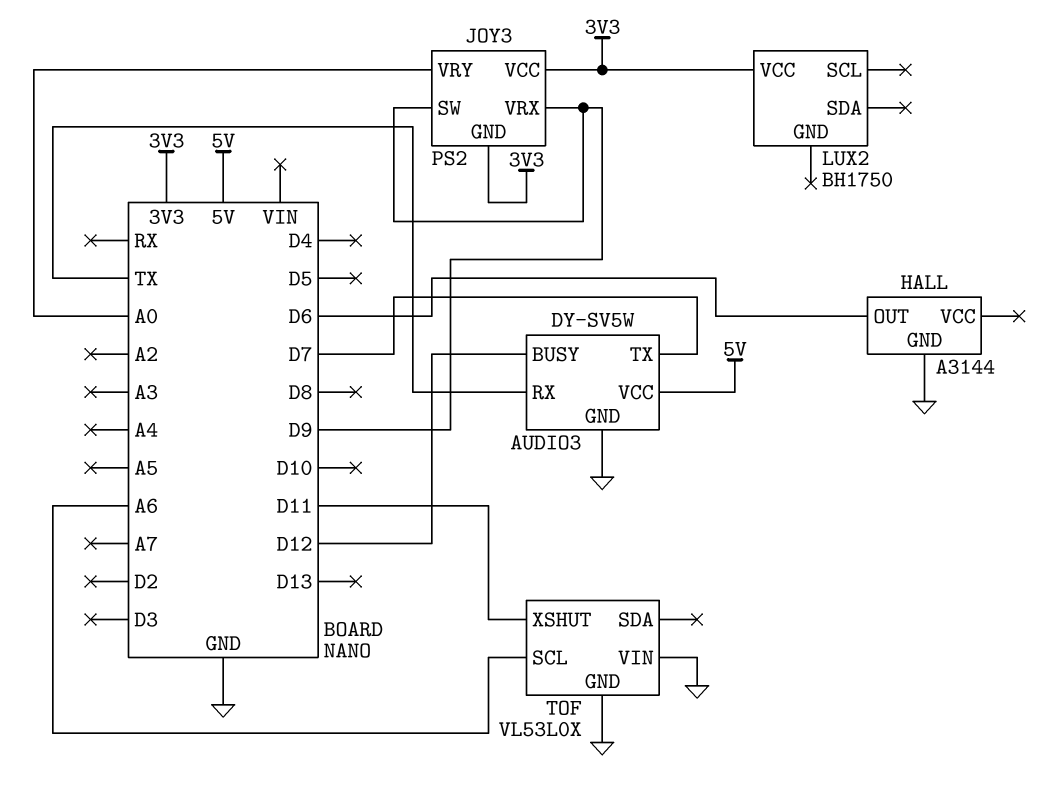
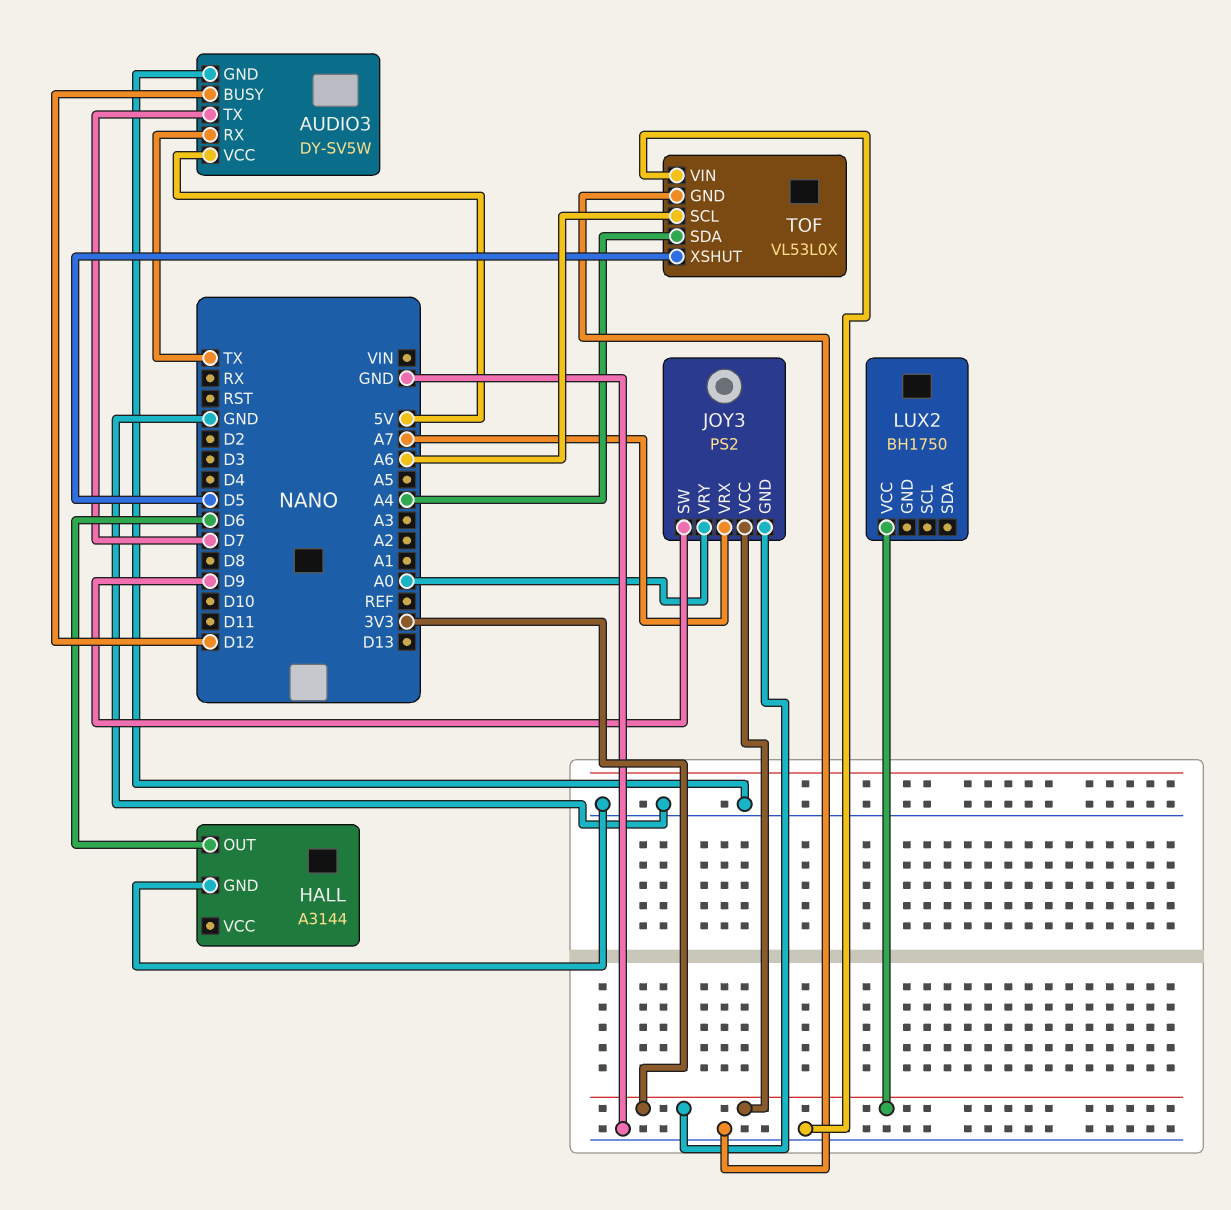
JOY3 pin VRX: D9 -> A7
TOF pin SDA: none -> A4
TOF pin XSHUT: D11 -> D5

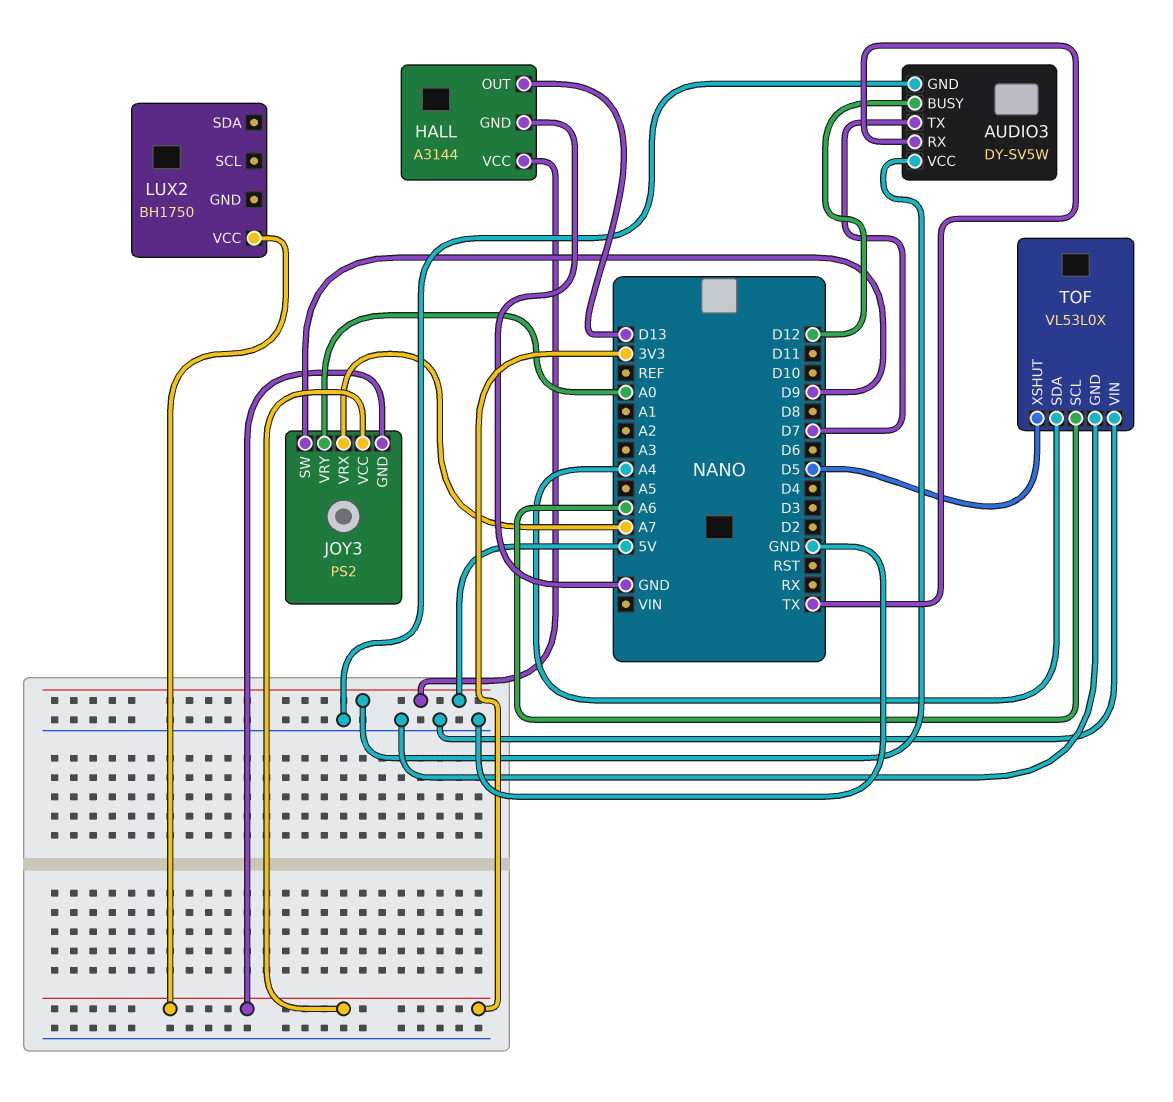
HALL pin OUT: D6 -> D13
HALL pin VCC: none -> 5V

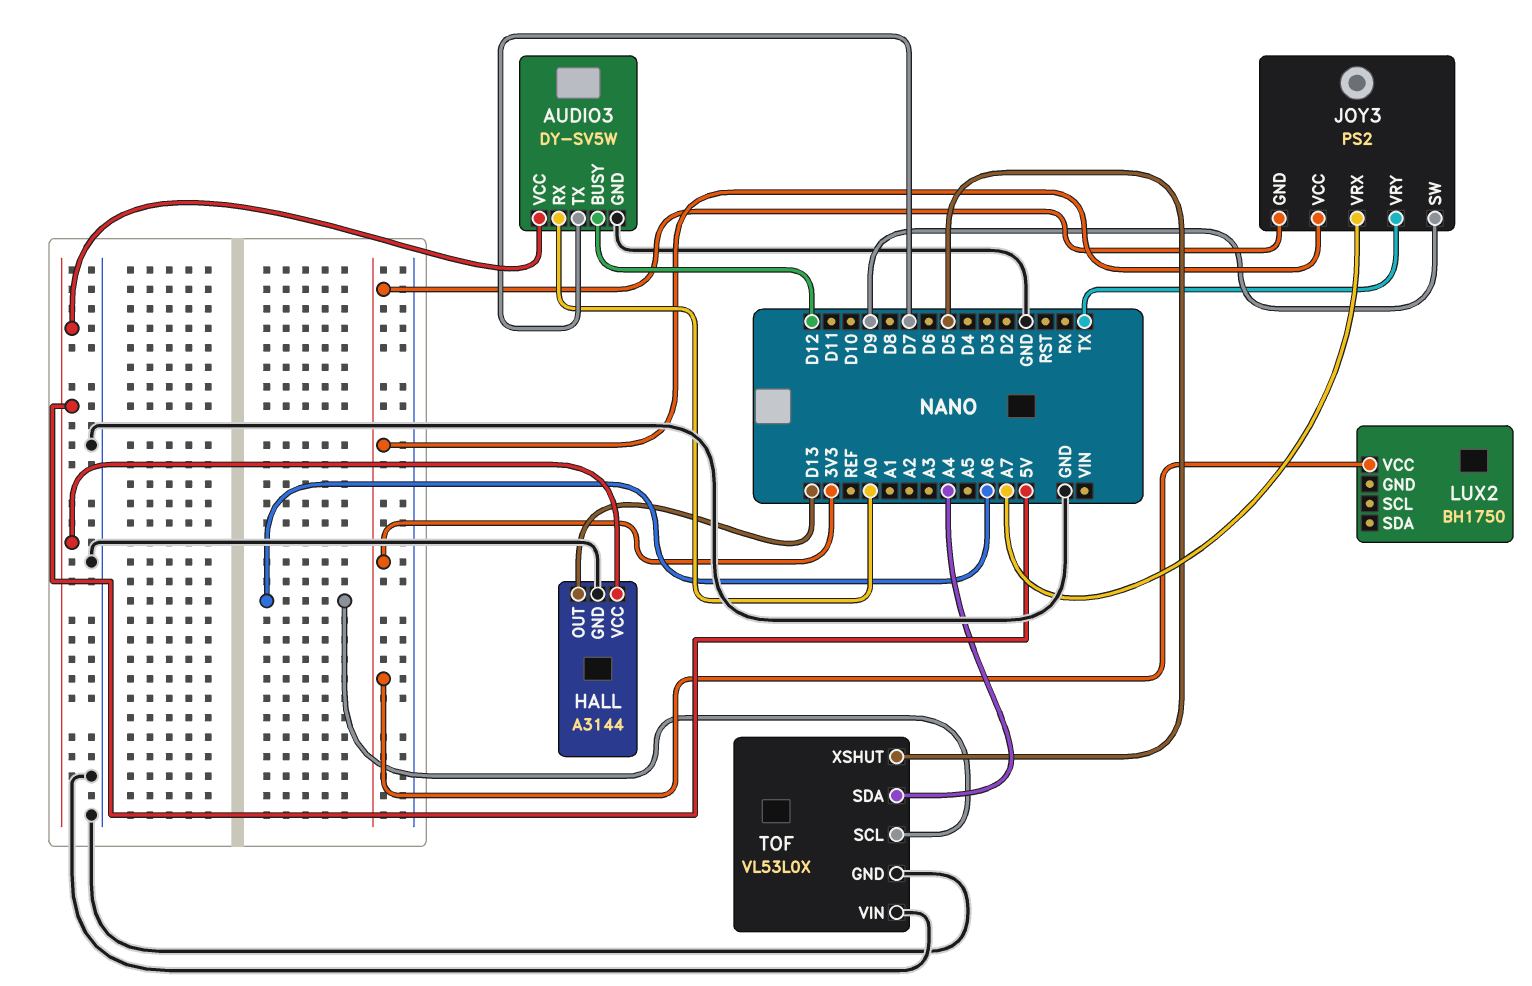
AUDIO3 pin RX: TX -> A0
JOY3 pin VRY: A0 -> TX

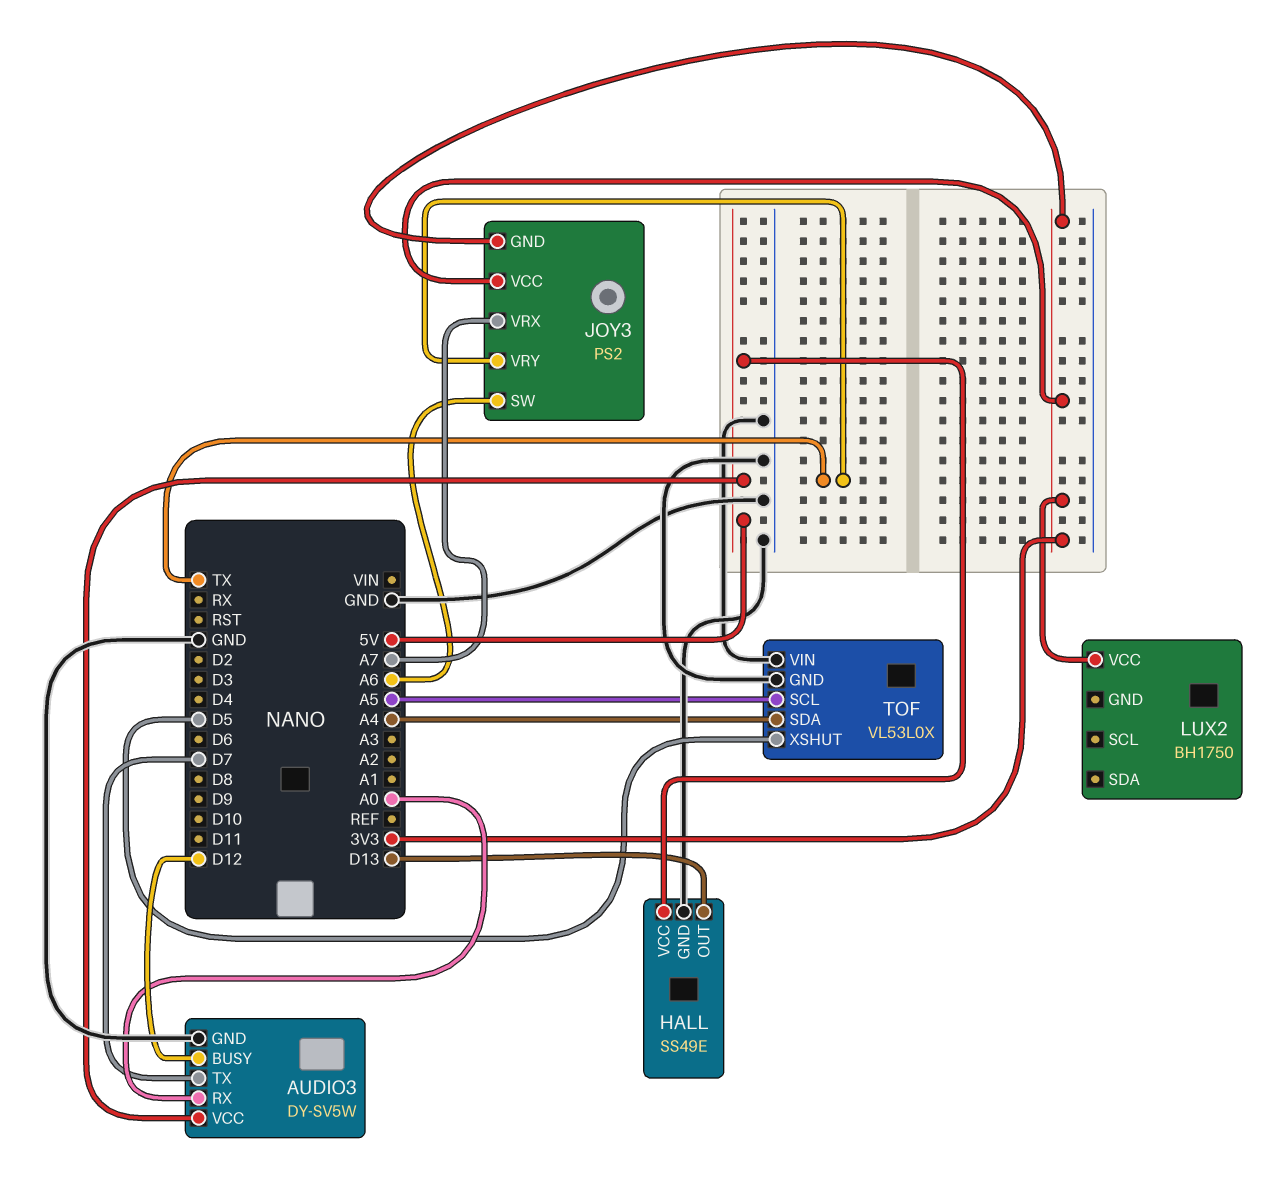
HALL: A3144 -> SS49E
JOY3 pin SW: D9 -> A6
TOF pin SCL: A6 -> A5

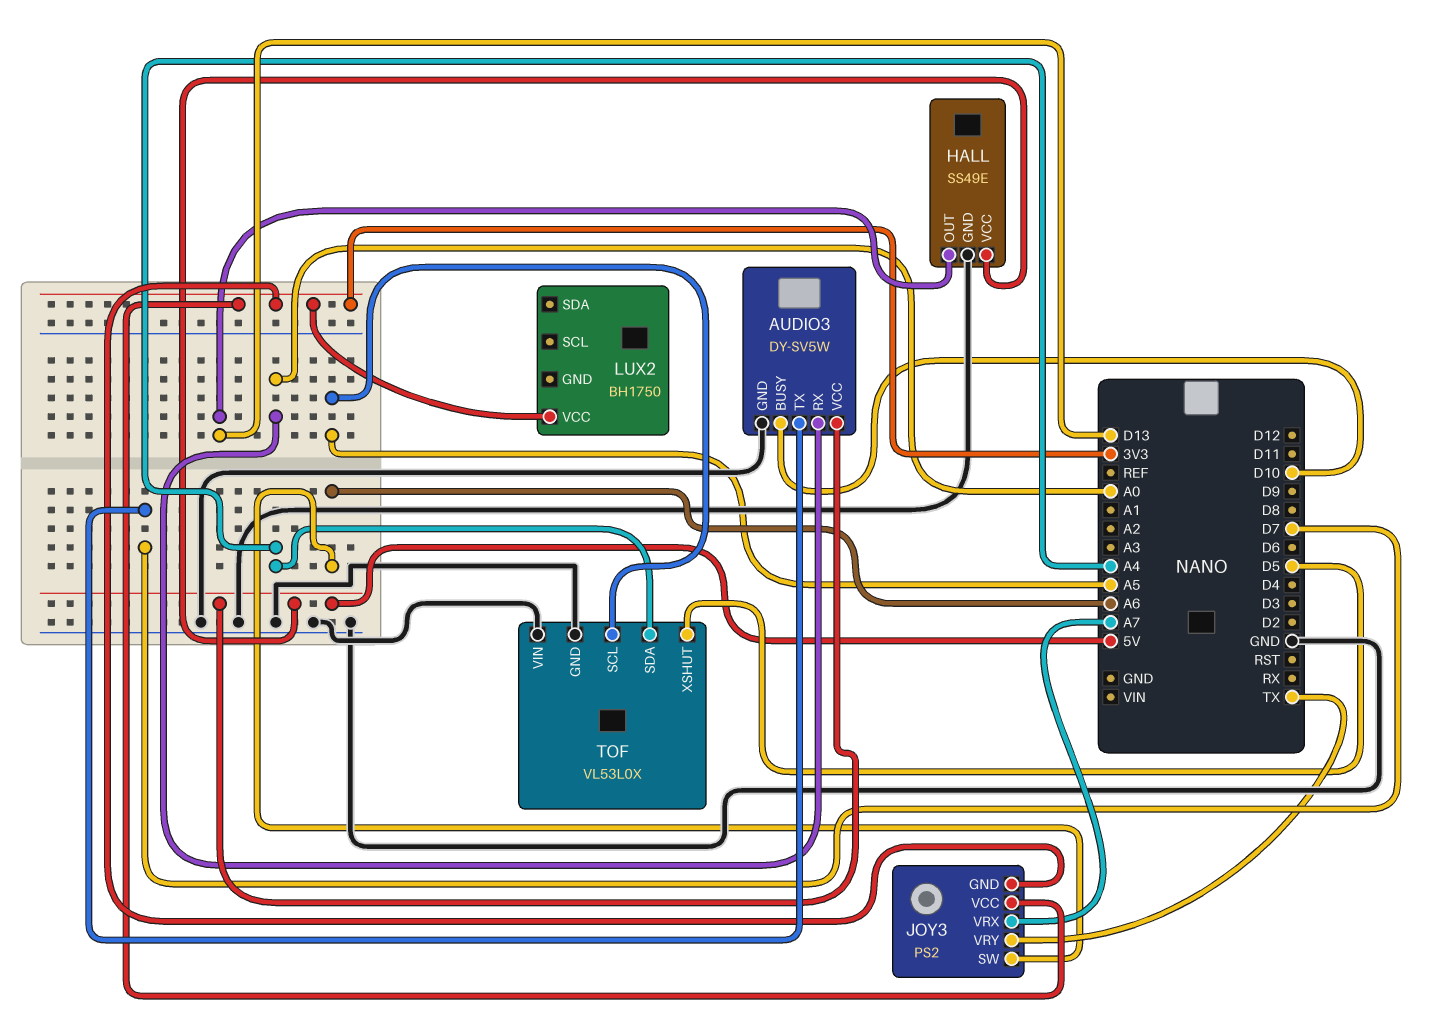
AUDIO3 pin BUSY: D12 -> D10

